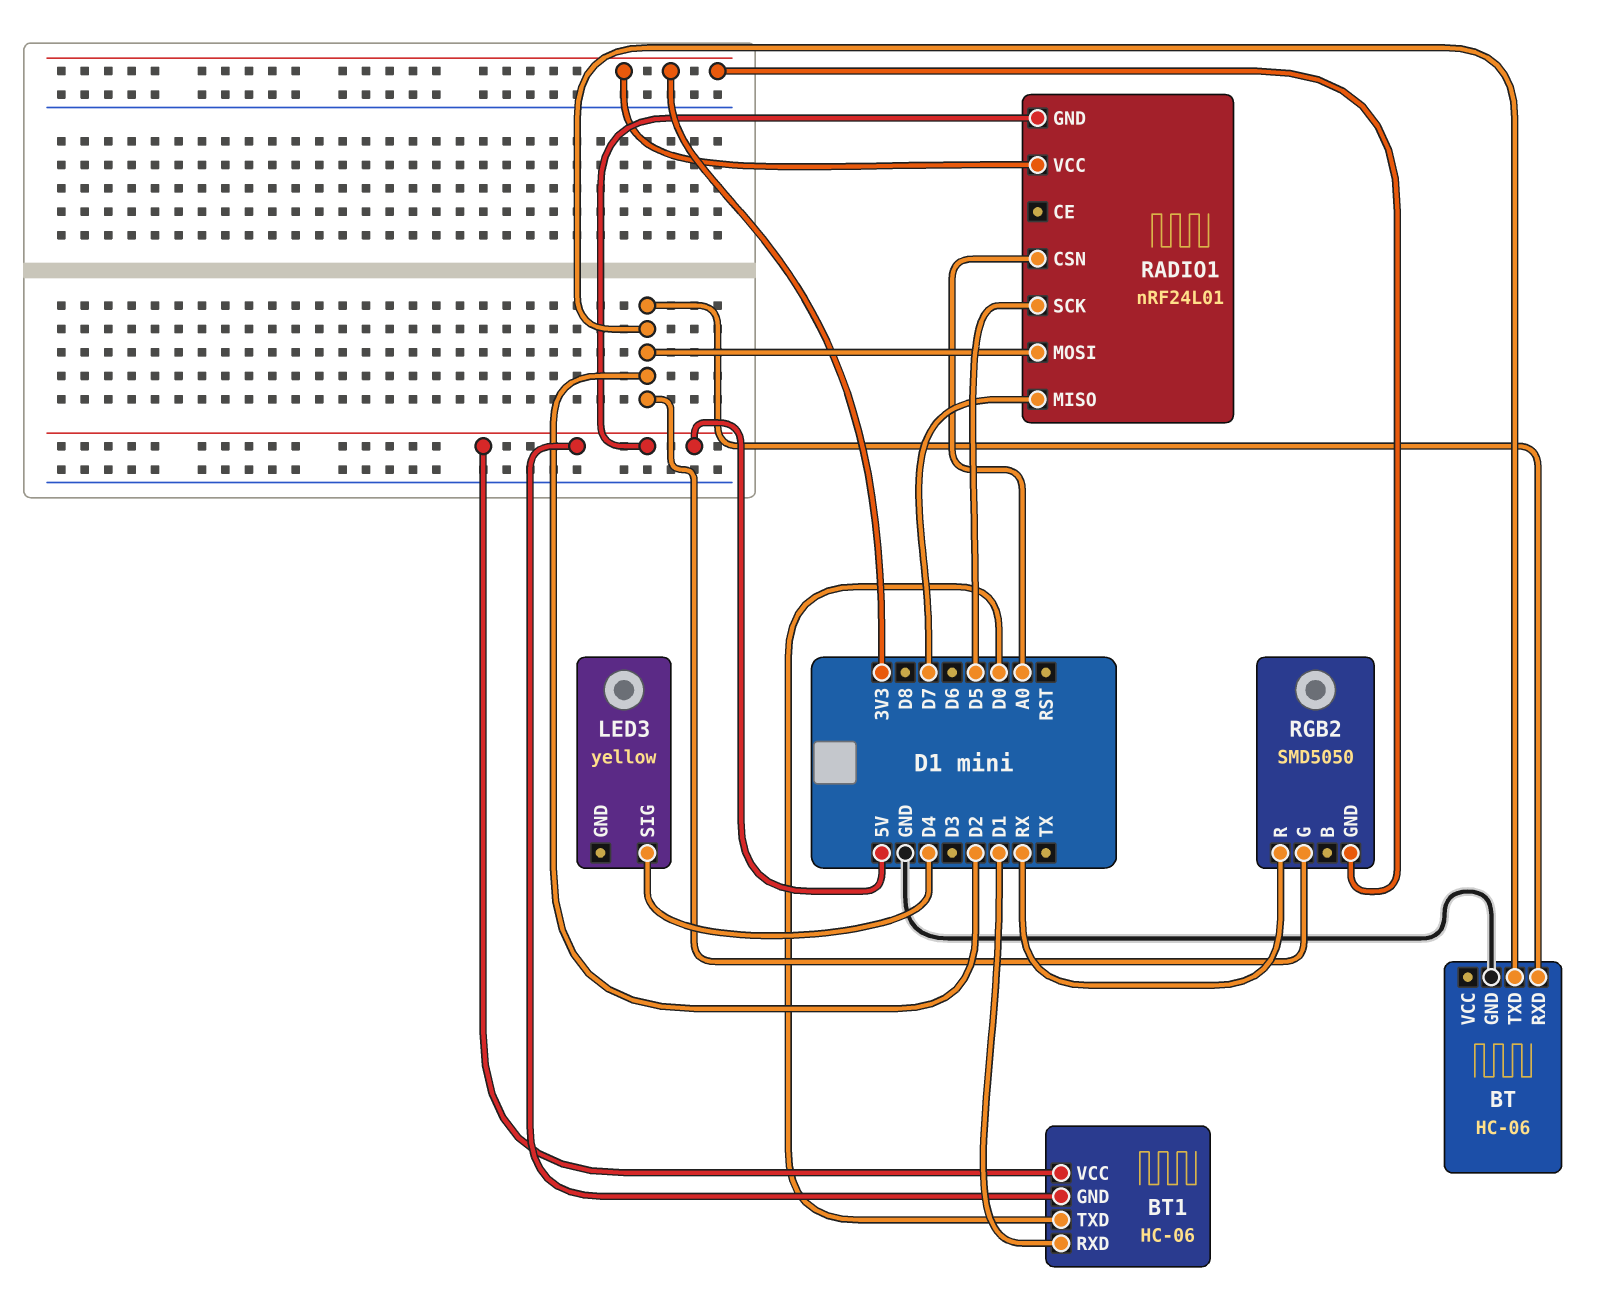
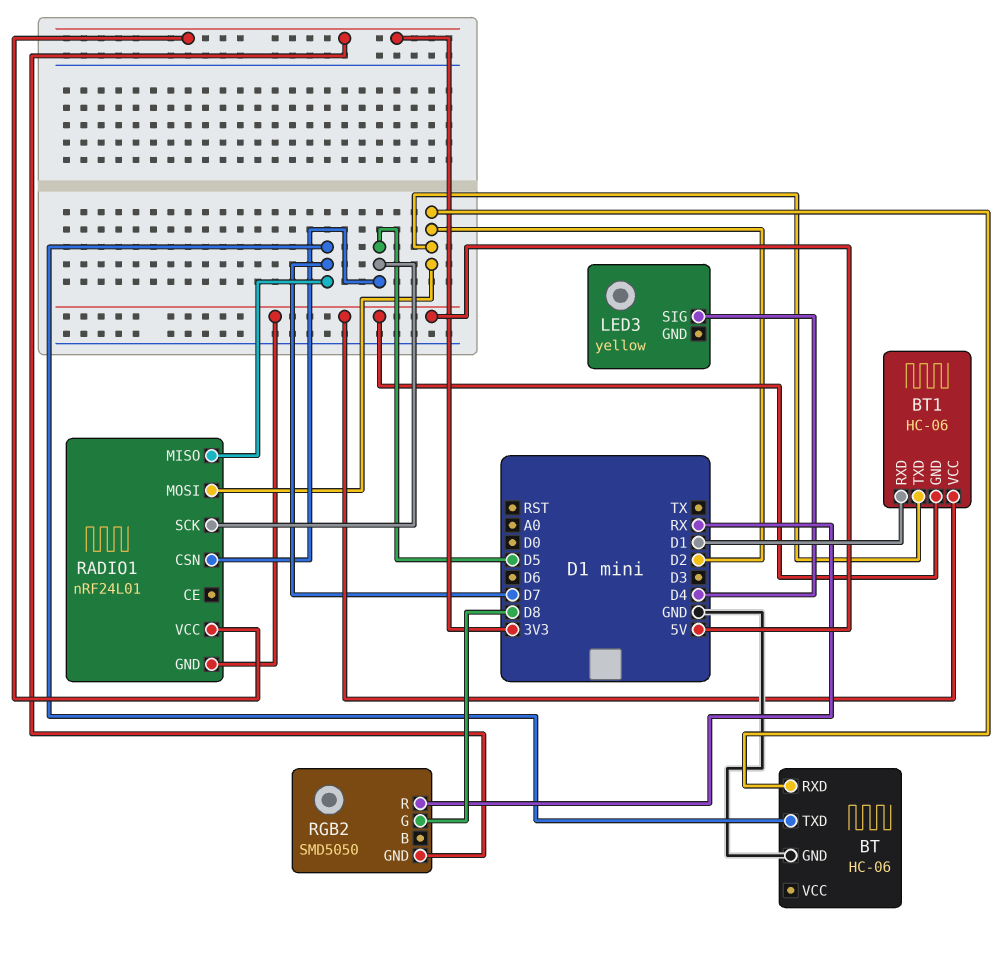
BT pin TXD: D2 -> D7
BT1 pin TXD: D0 -> D2
RADIO1 pin CSN: A0 -> D5
RGB2 pin G: D2 -> D8

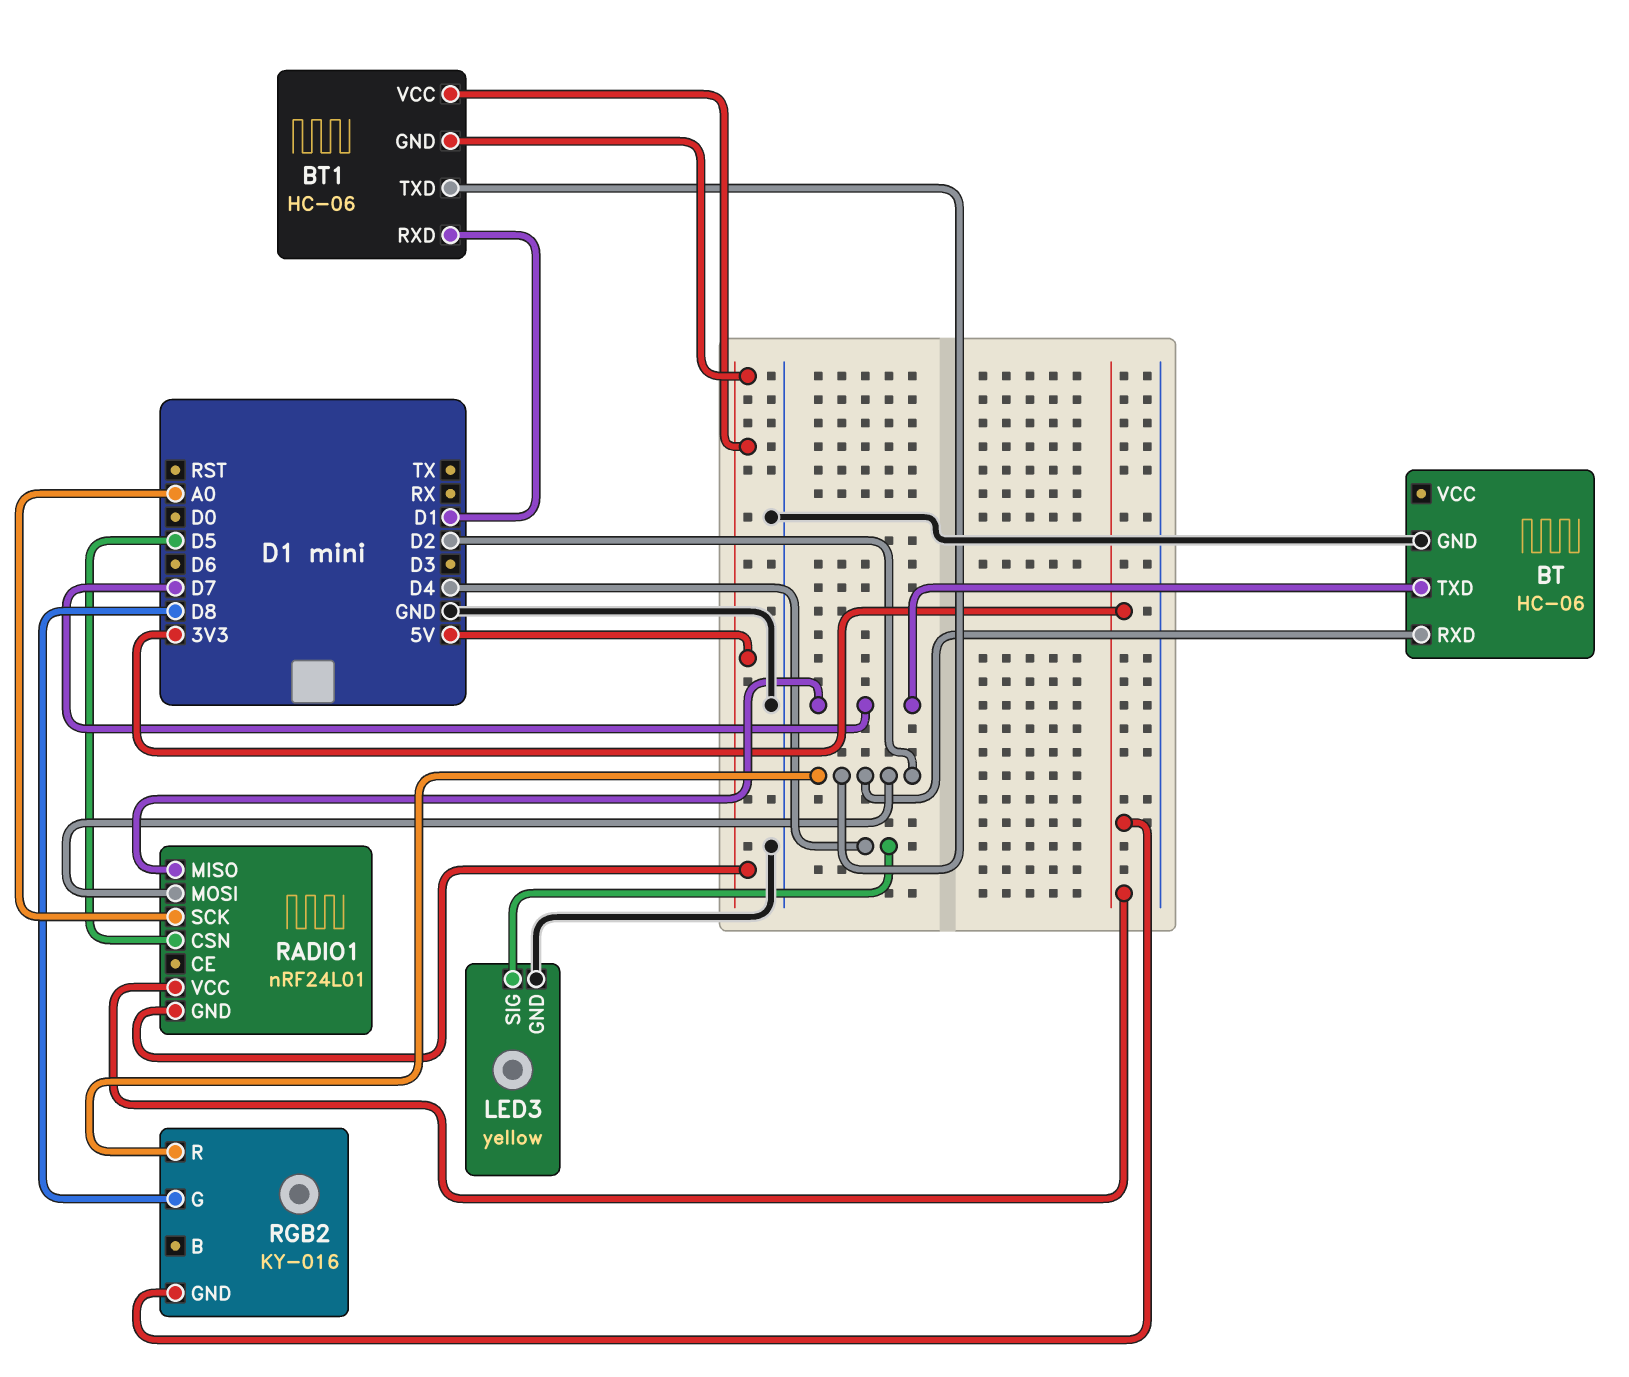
LED3 pin GND: none -> GND
RADIO1 pin SCK: D5 -> A0
RGB2: SMD5050 -> KY-016
RGB2 pin R: RX -> D2

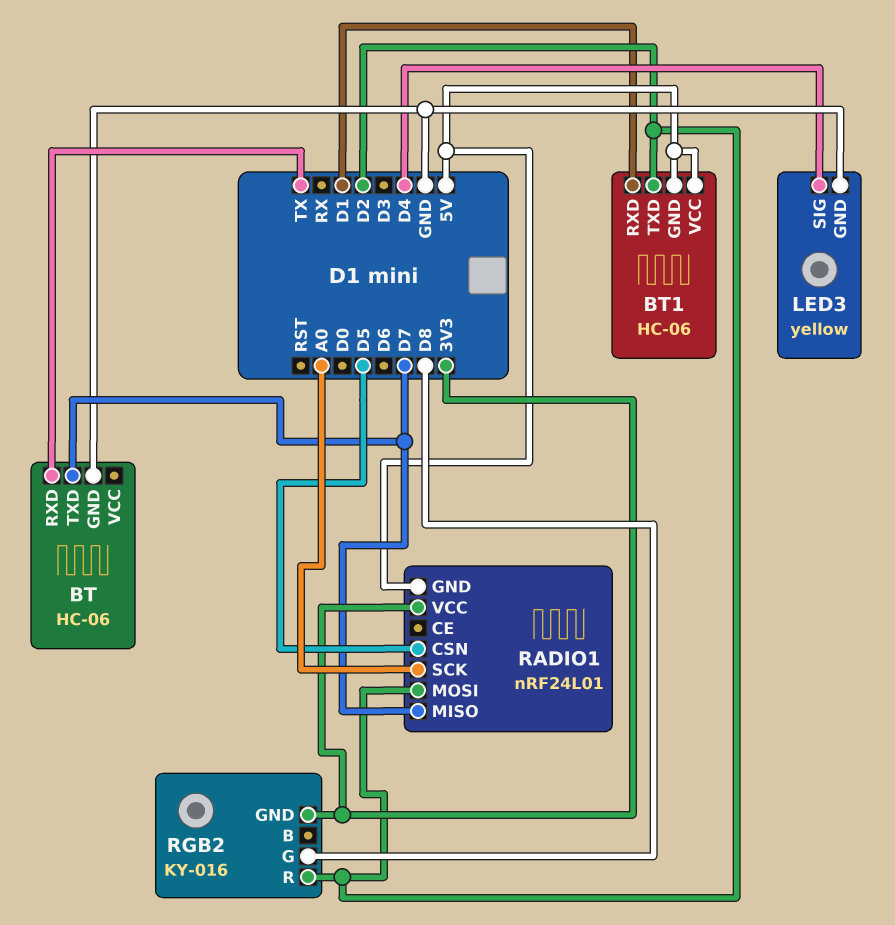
BT pin RXD: D2 -> TX

